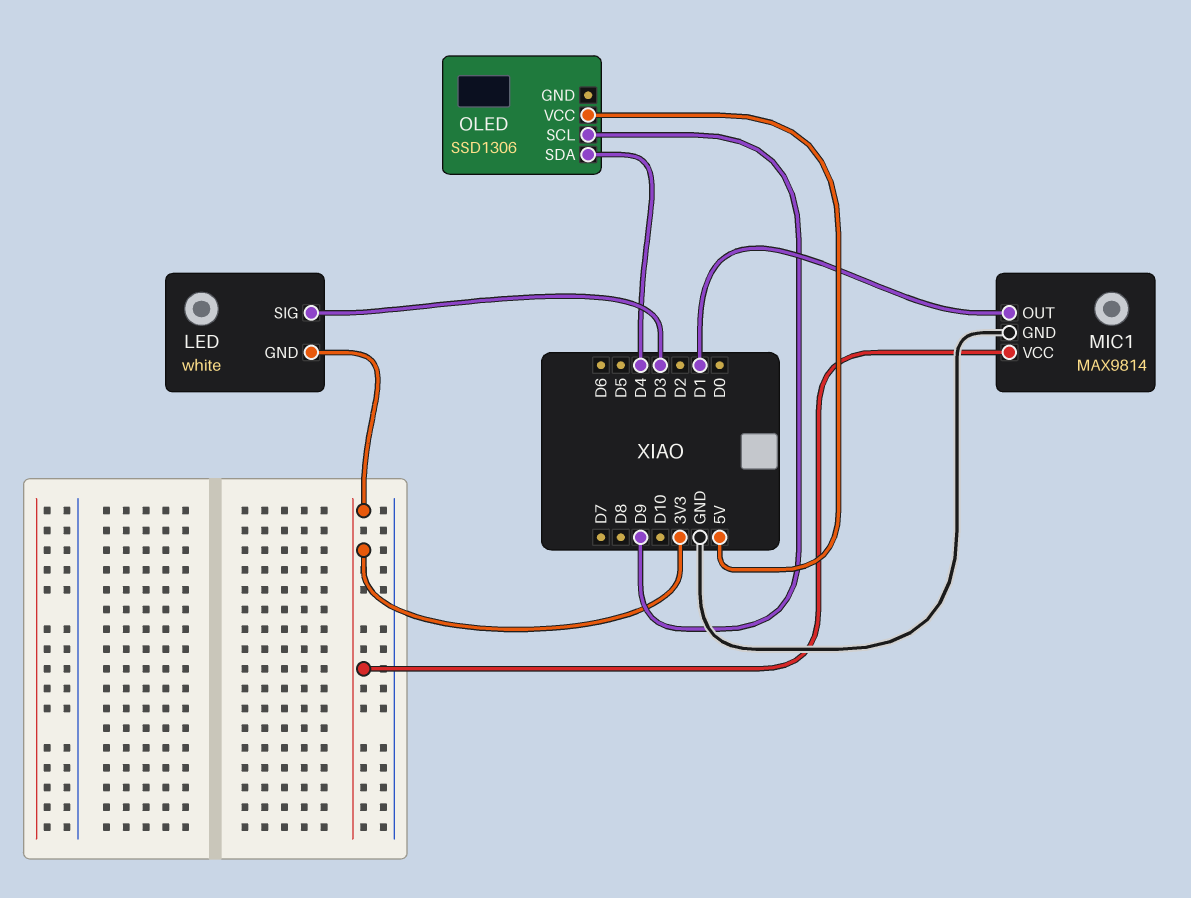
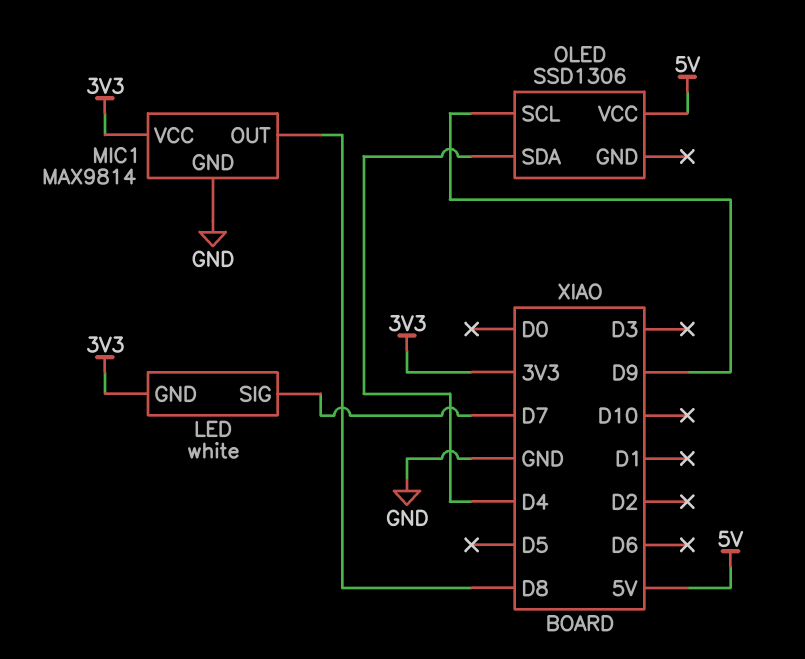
LED pin SIG: D3 -> D7
MIC1 pin OUT: D1 -> D8

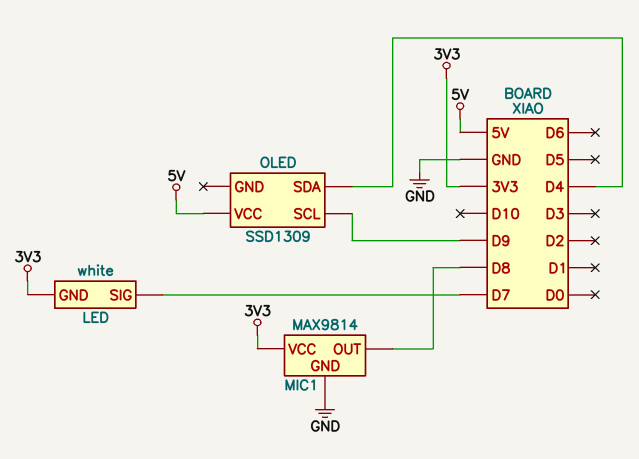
OLED: SSD1306 -> SSD1309

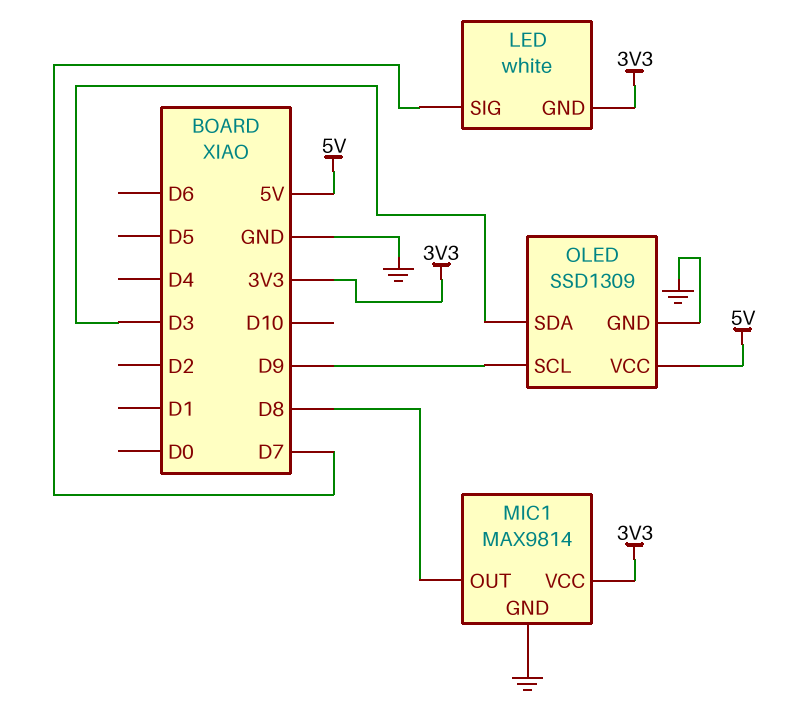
OLED pin GND: none -> GND
OLED pin SDA: D4 -> D3

